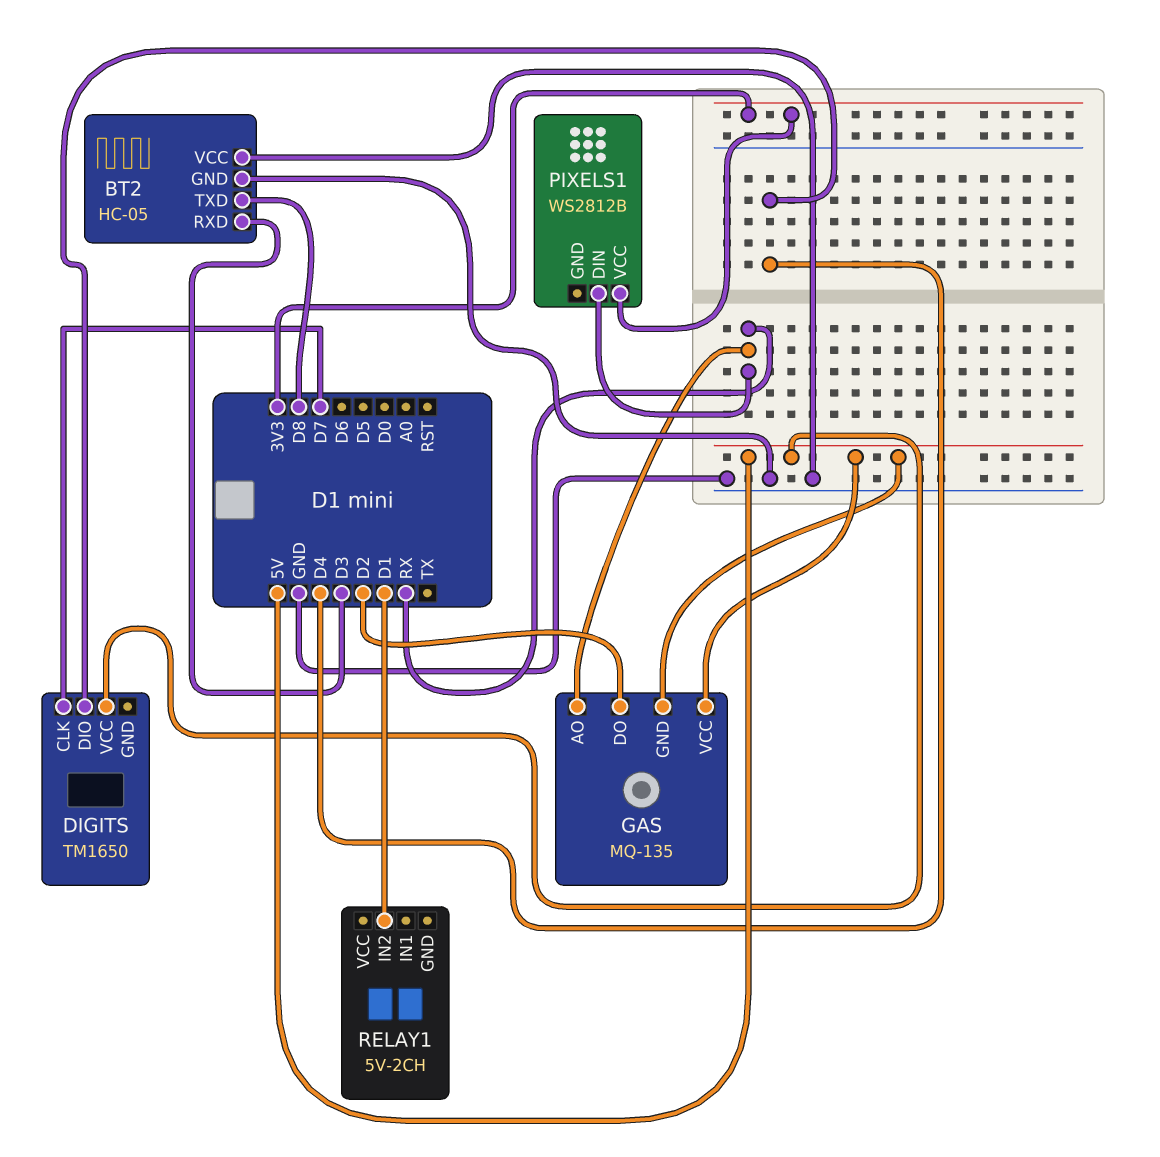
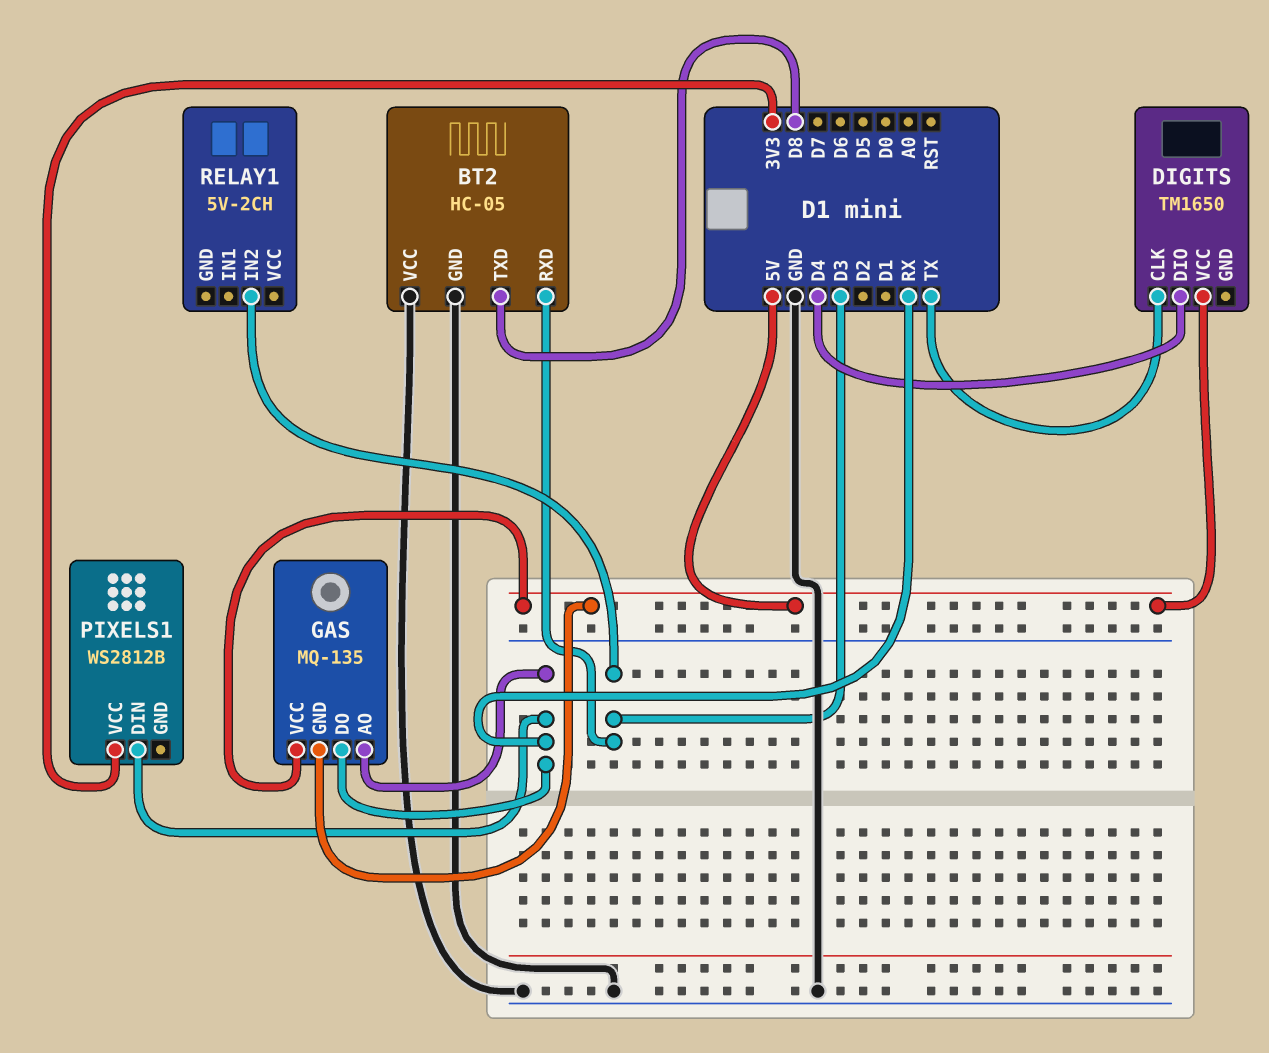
DIGITS pin CLK: D7 -> TX
GAS pin DO: D2 -> RX
RELAY1 pin IN2: D1 -> D3

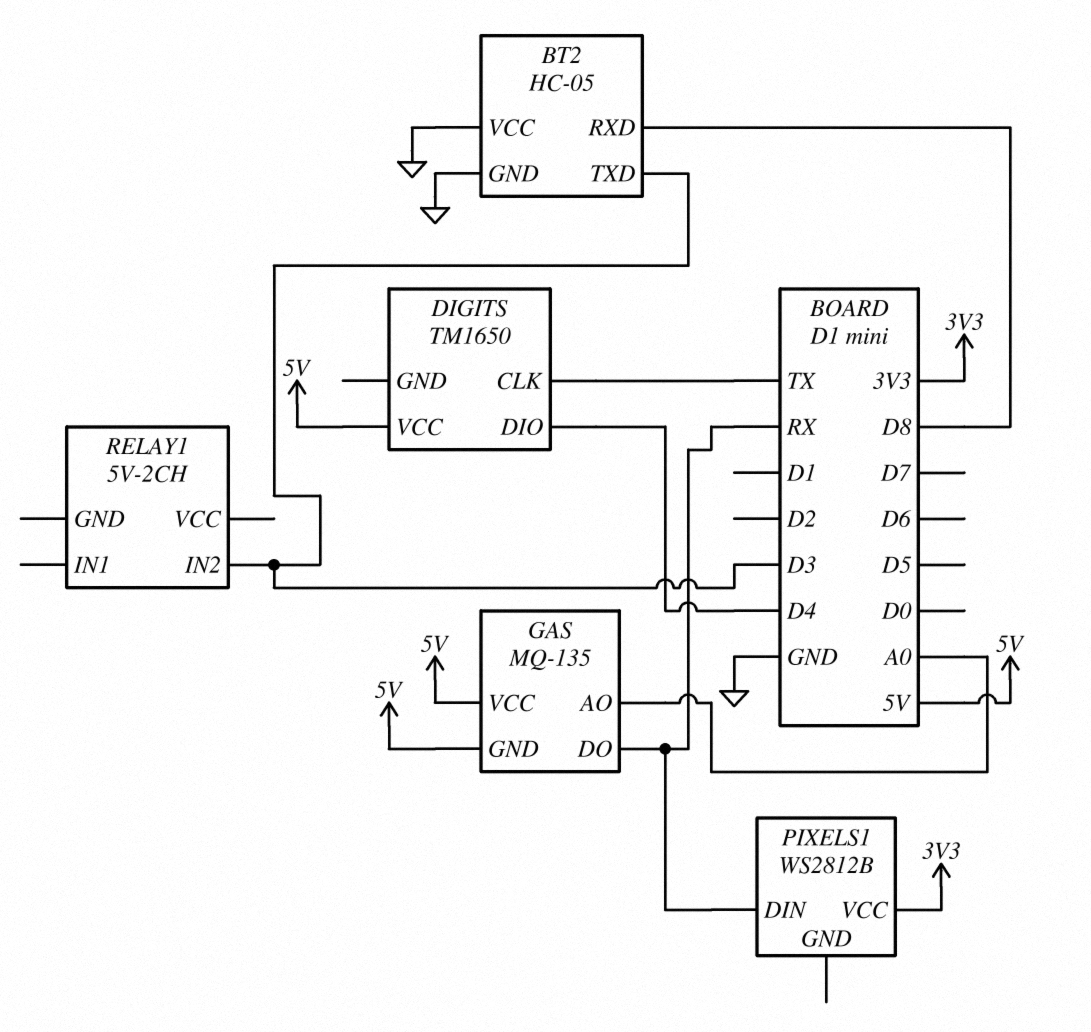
BT2 pin RXD: D3 -> D8
BT2 pin TXD: D8 -> D3
GAS pin AO: RX -> A0

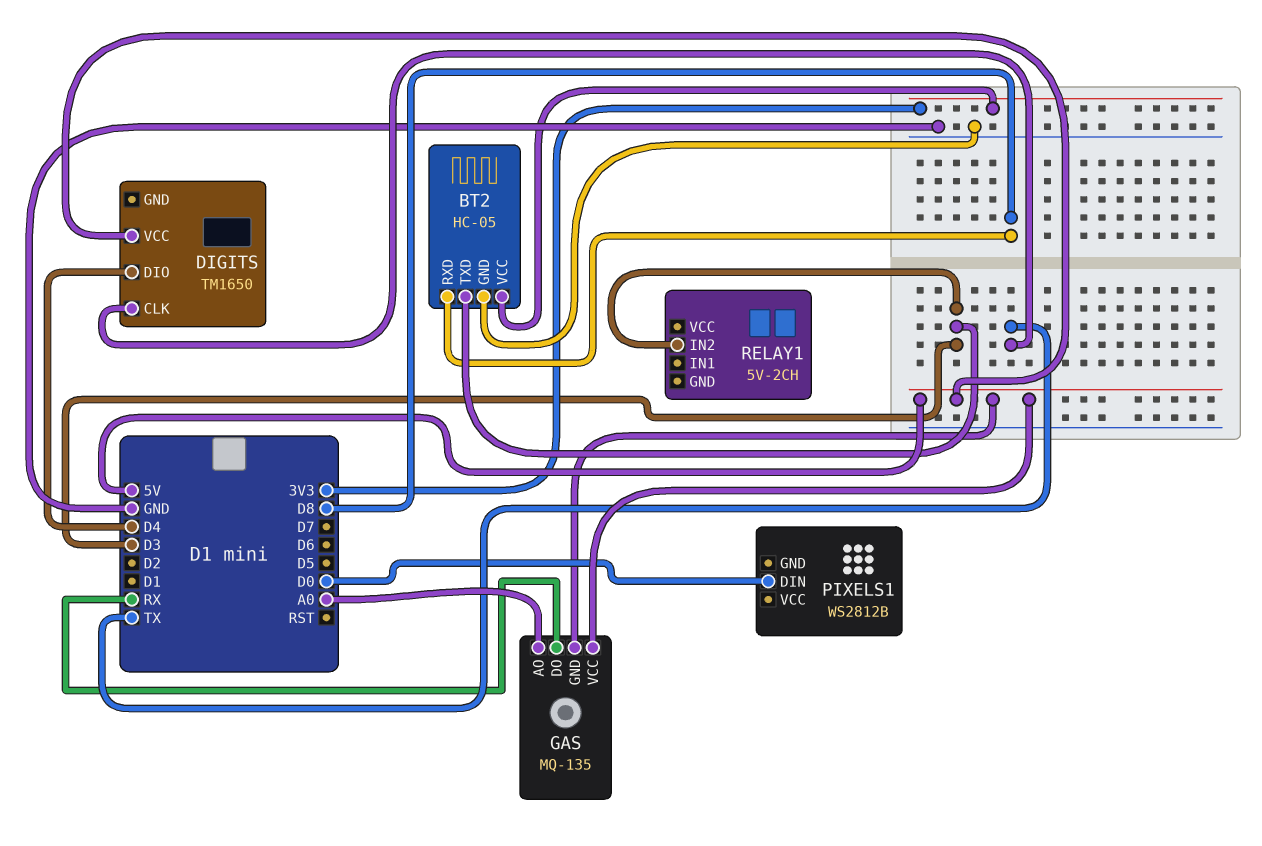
BT2 pin VCC: GND -> 3V3
PIXELS1 pin DIN: RX -> D0
PIXELS1 pin VCC: 3V3 -> none

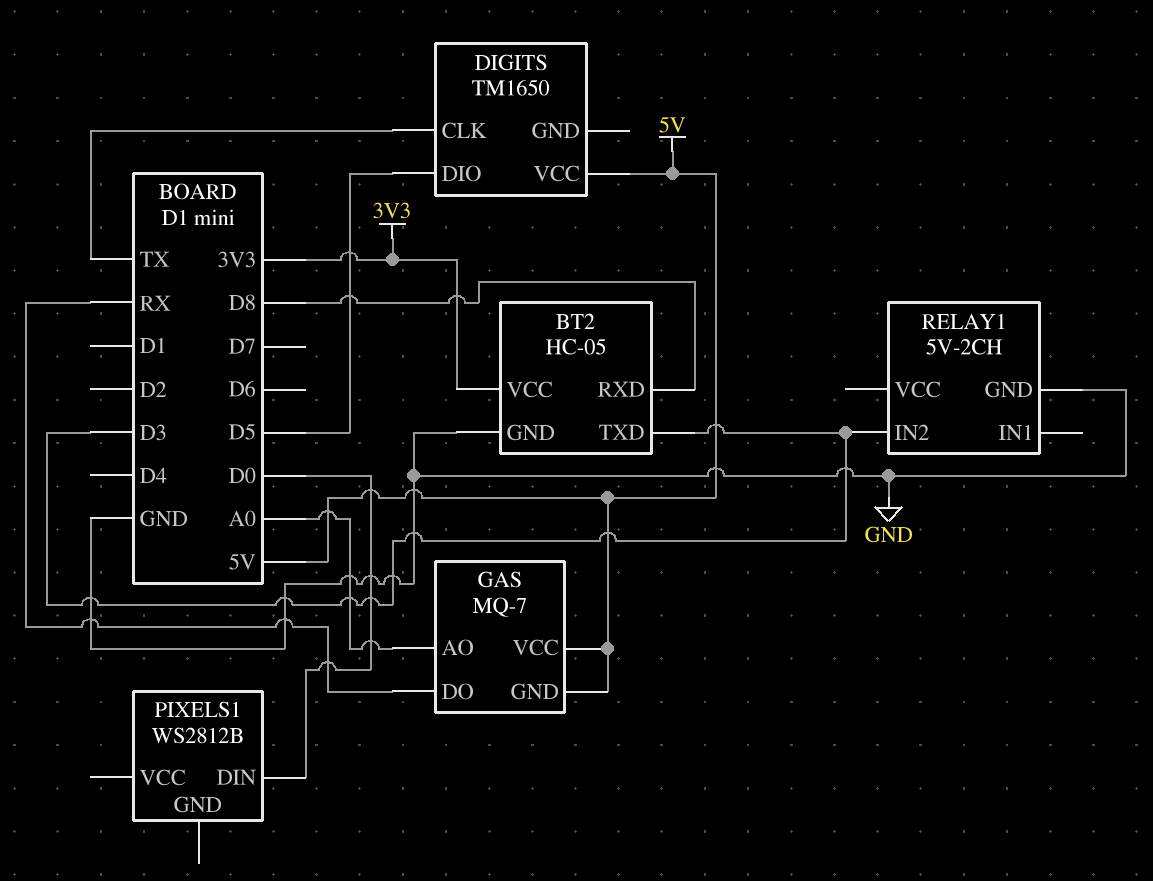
DIGITS pin DIO: D4 -> D5
GAS: MQ-135 -> MQ-7
RELAY1 pin GND: none -> GND

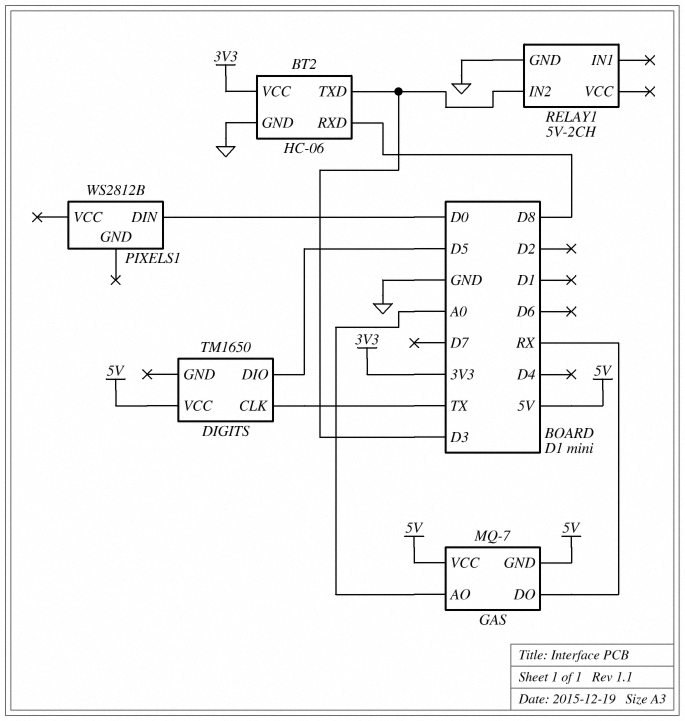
BT2: HC-05 -> HC-06

